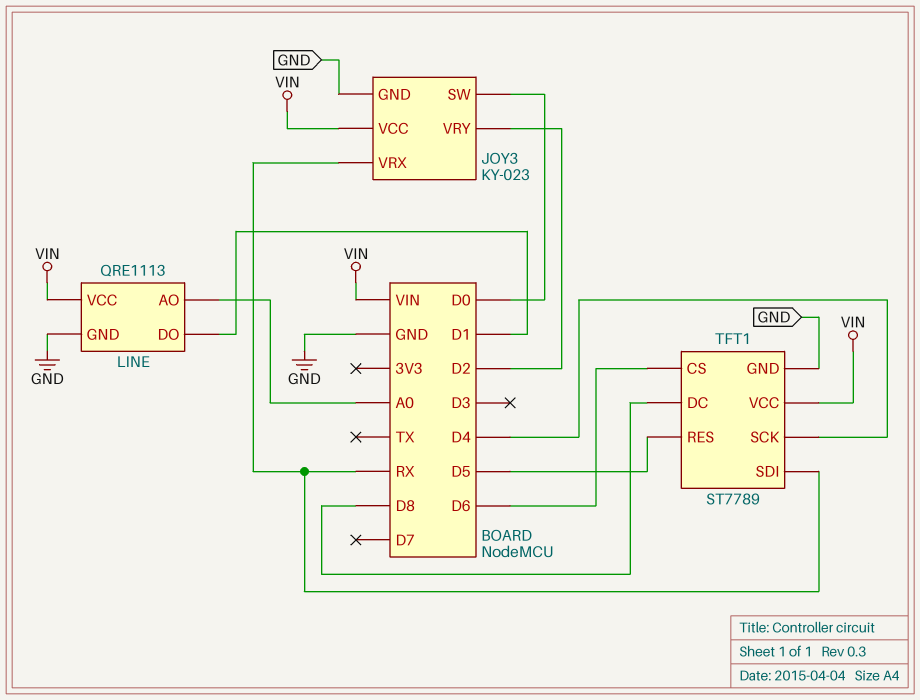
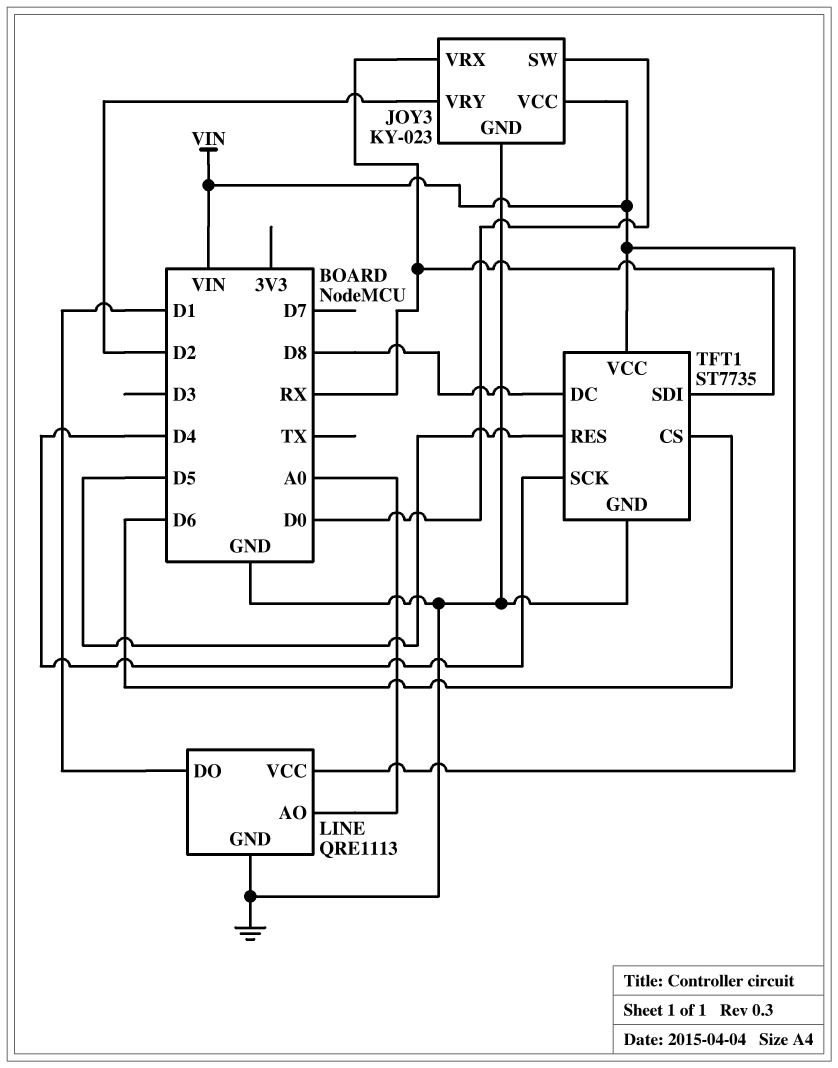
TFT1: ST7789 -> ST7735

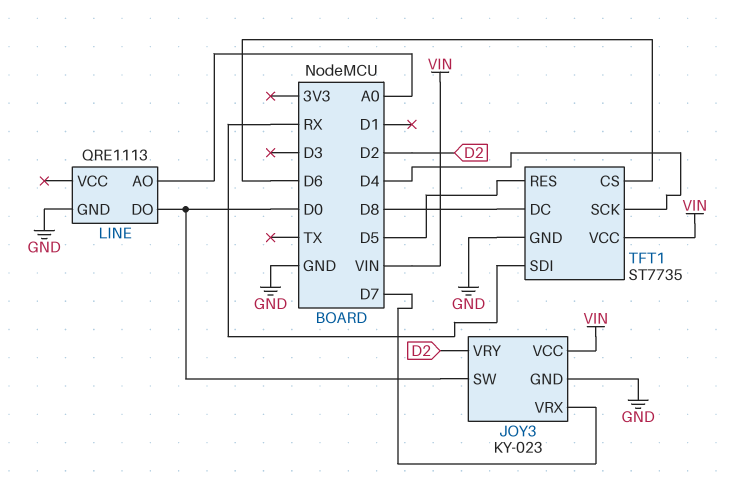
JOY3 pin VRX: RX -> D7
LINE pin DO: D1 -> D0
LINE pin VCC: VIN -> none

